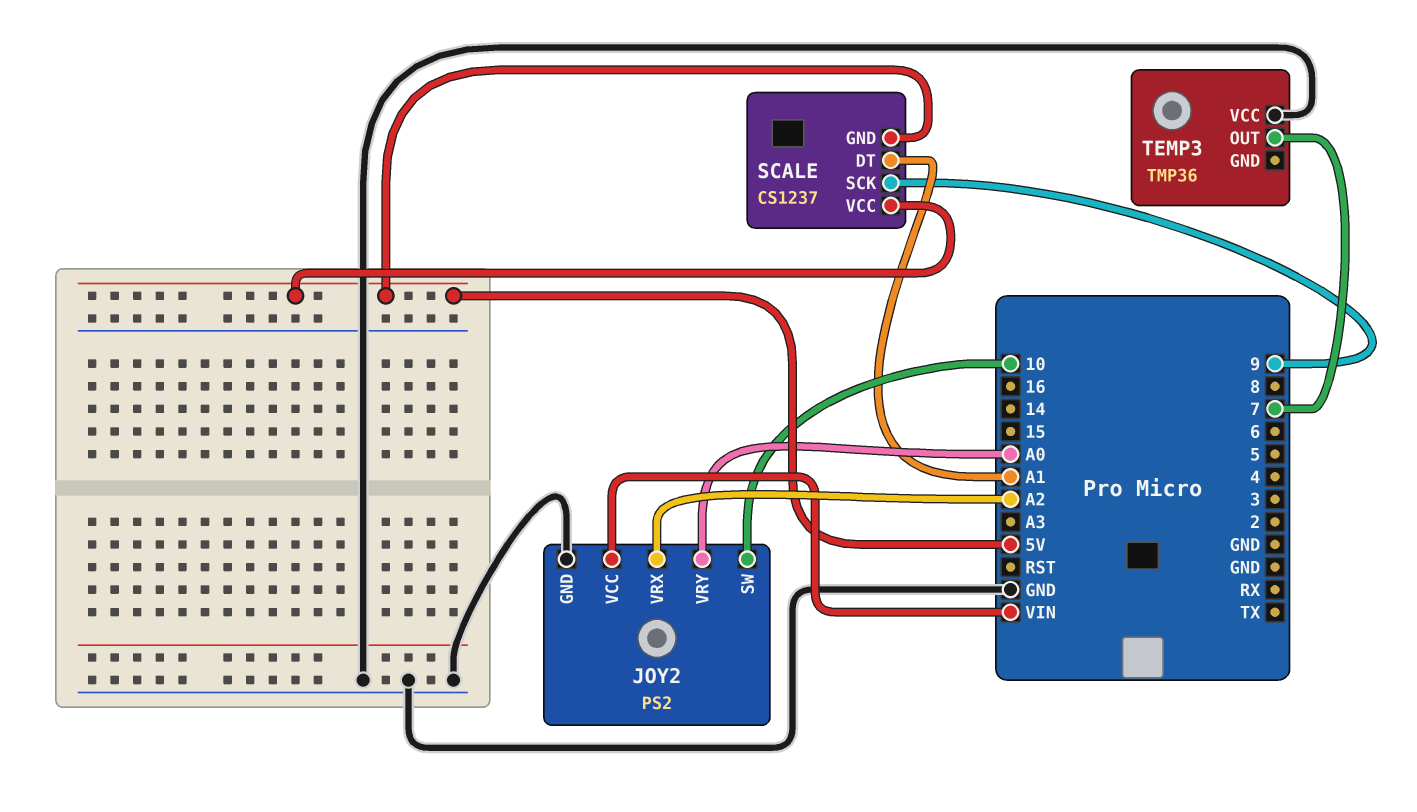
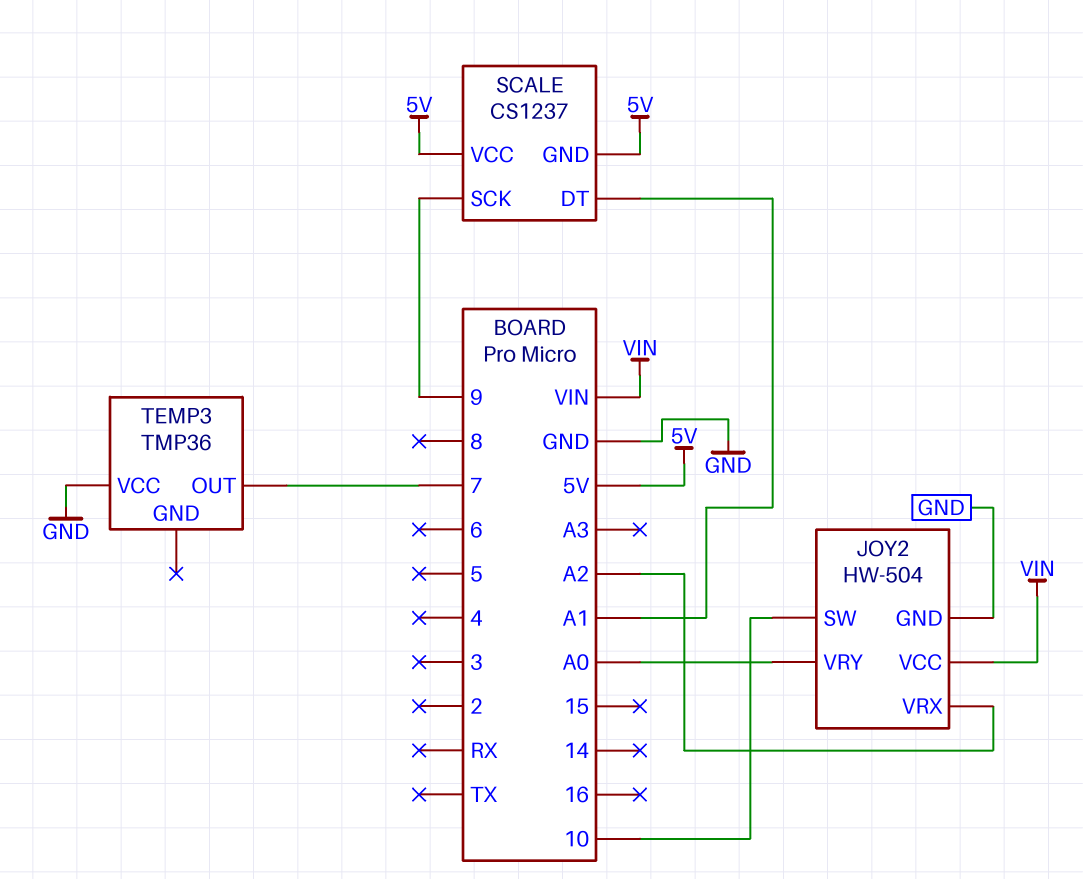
JOY2: PS2 -> HW-504

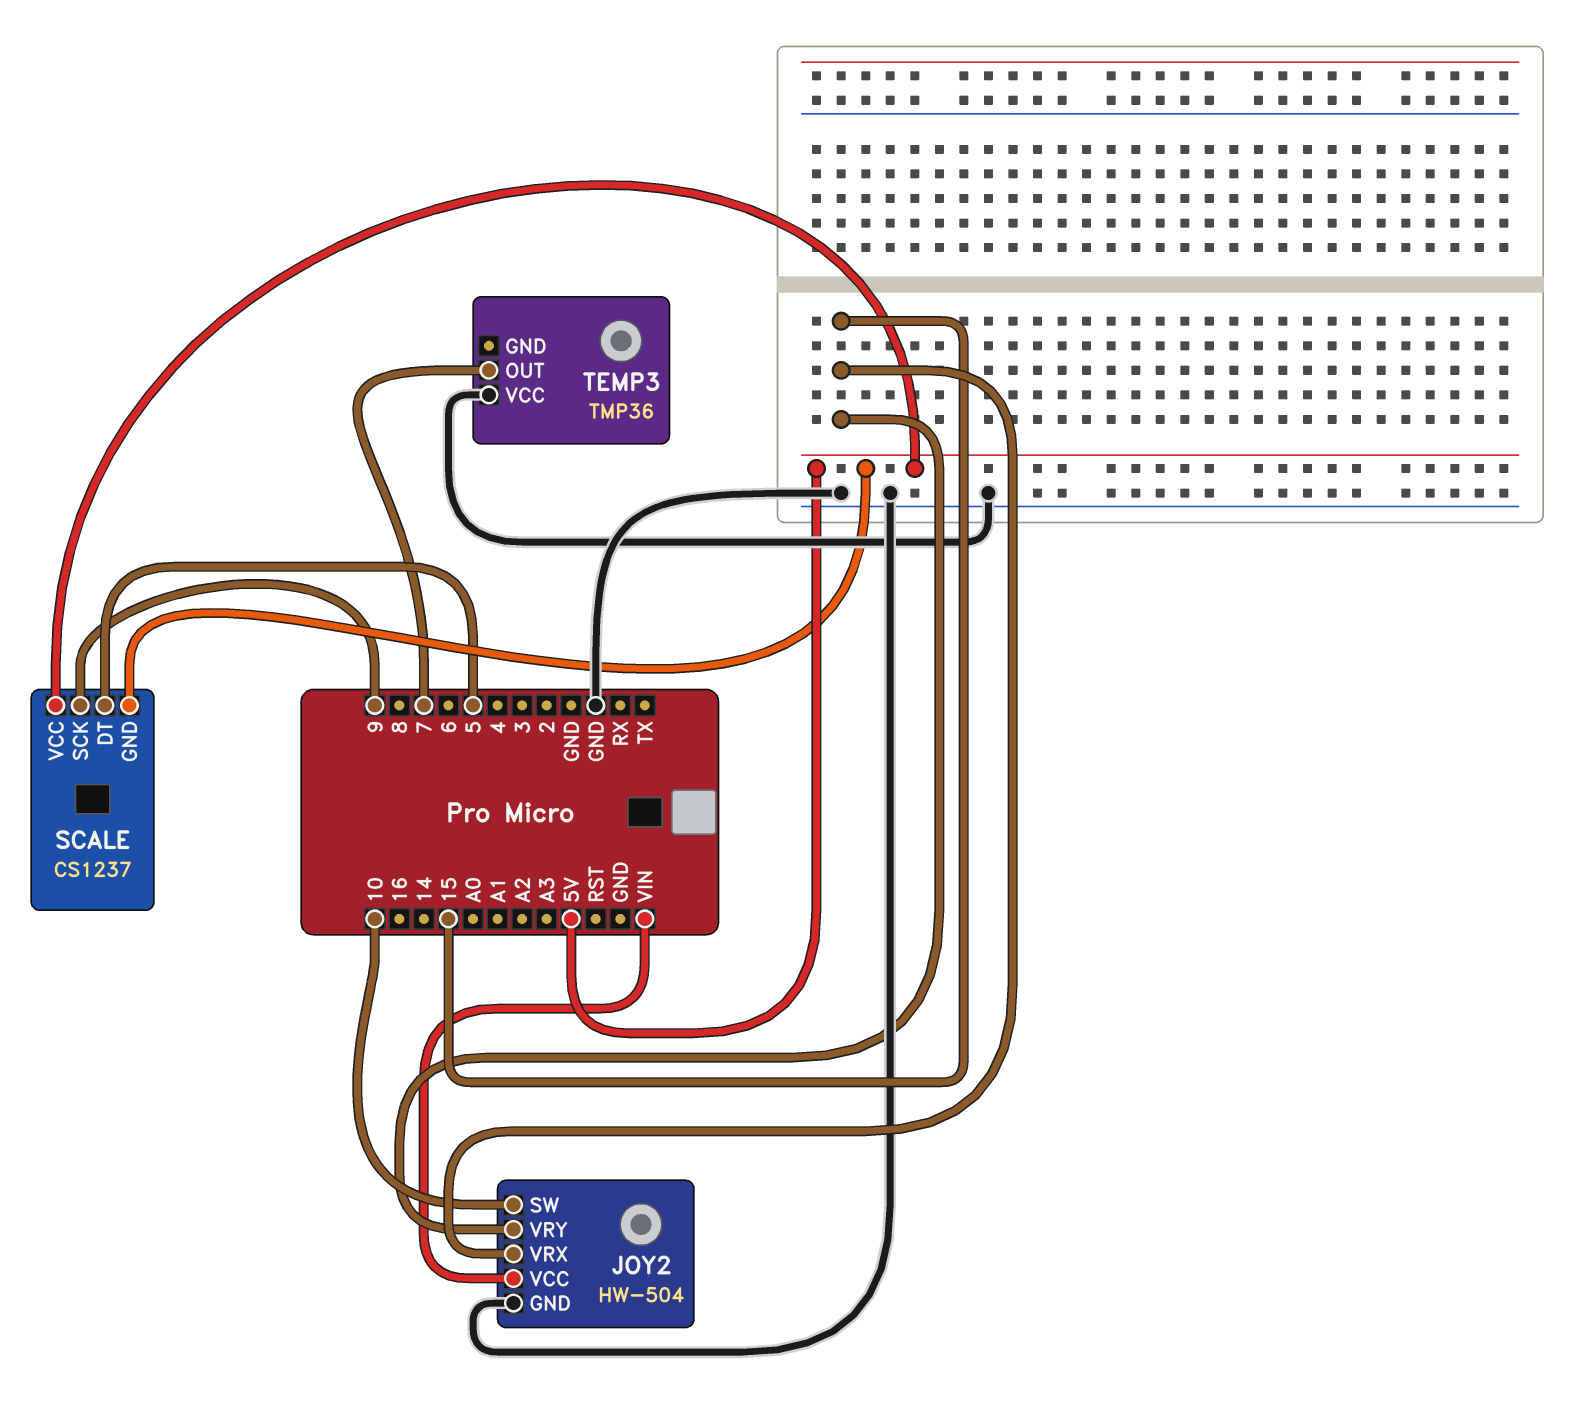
JOY2 pin VRX: A2 -> 15
JOY2 pin VRY: A0 -> 15
SCALE pin DT: A1 -> 5

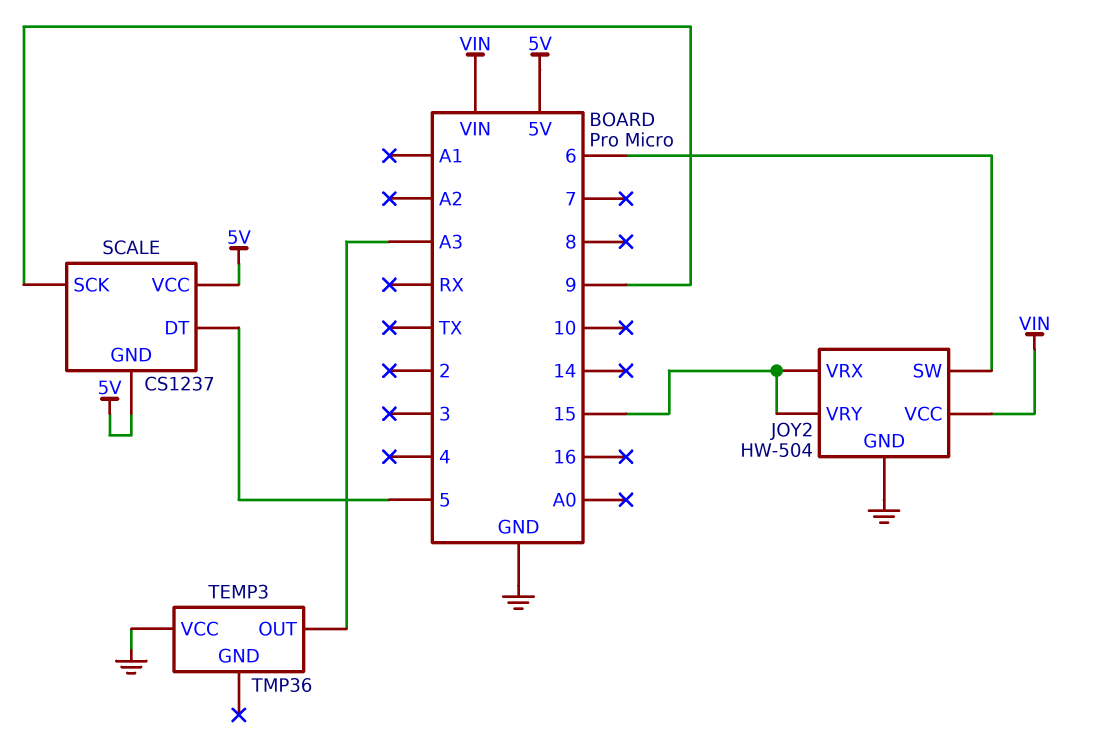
JOY2 pin SW: 10 -> 6
TEMP3 pin OUT: 7 -> A3

